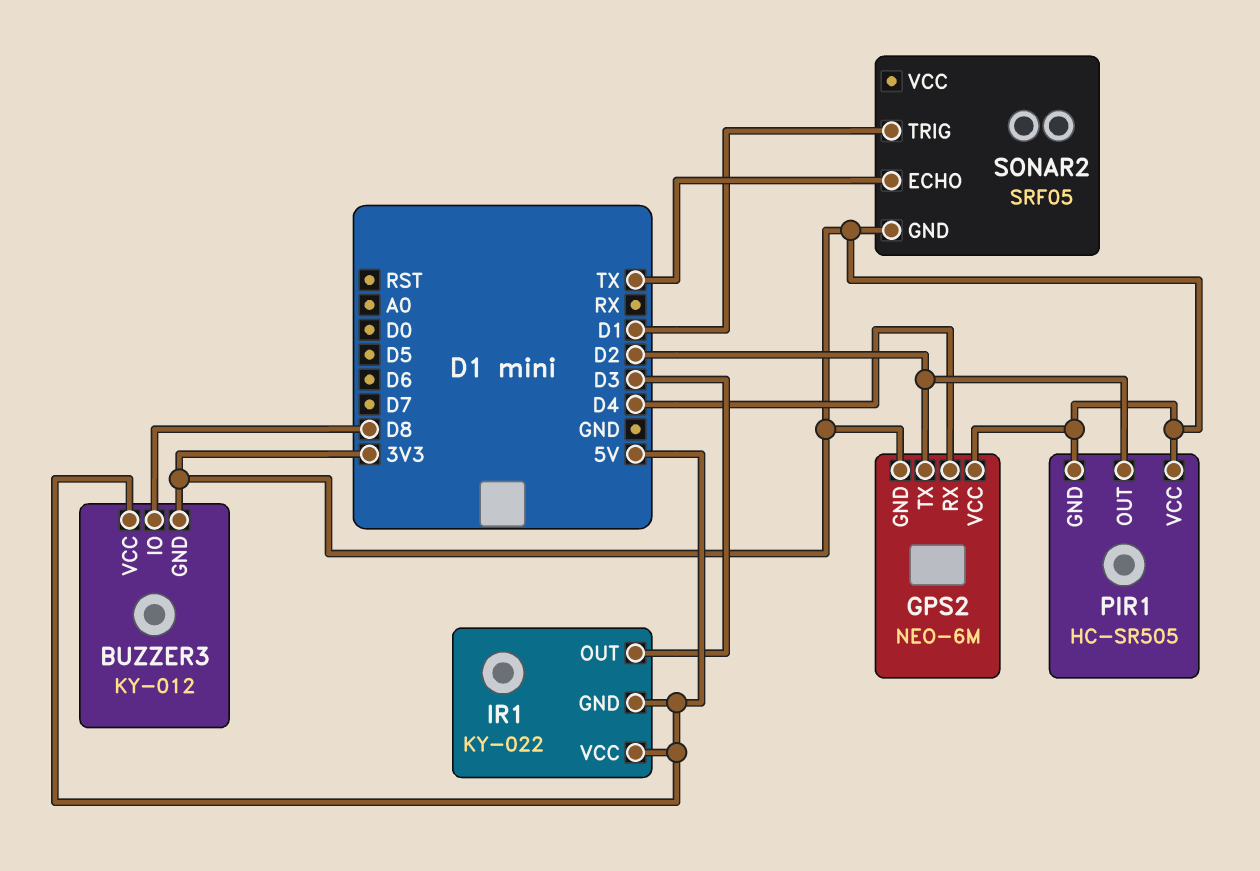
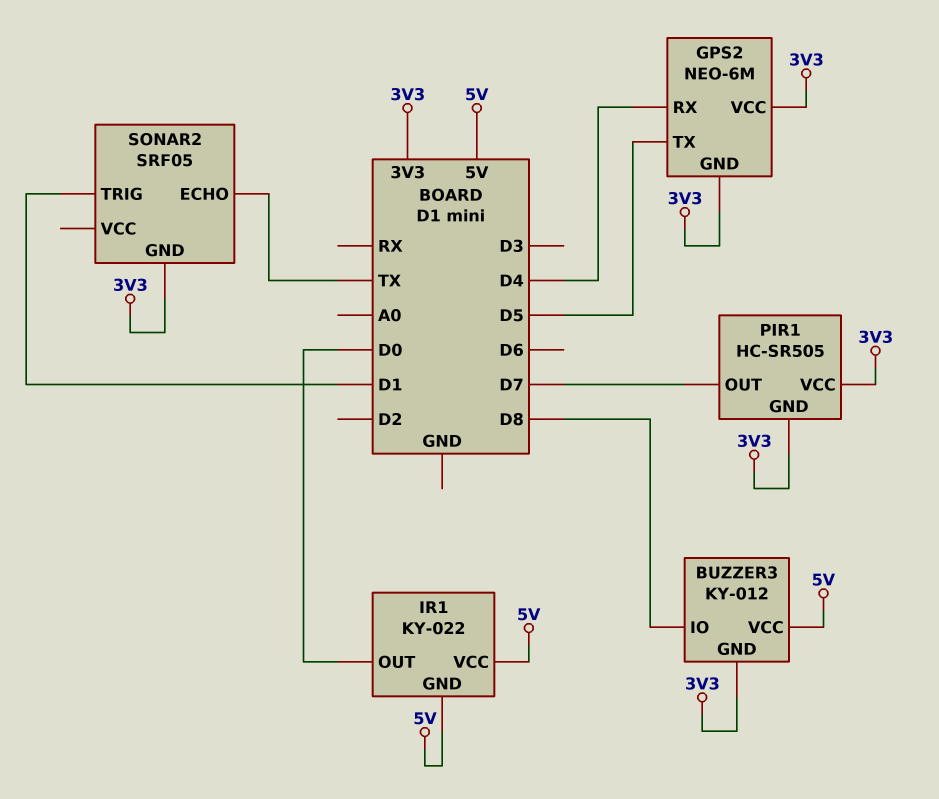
GPS2 pin TX: D2 -> D5
IR1 pin OUT: D3 -> D0
PIR1 pin OUT: D2 -> D7

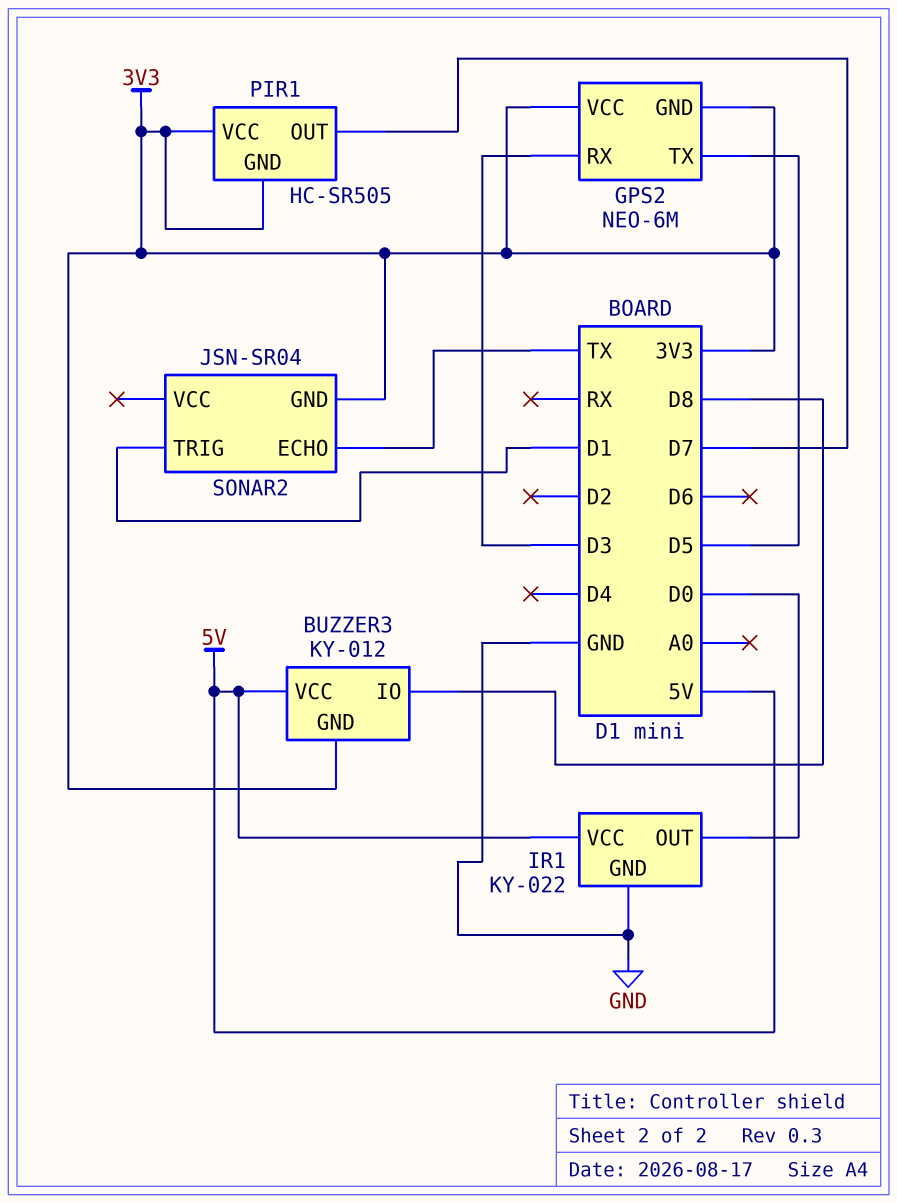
GPS2 pin RX: D4 -> D3
IR1 pin GND: 5V -> GND
SONAR2: SRF05 -> JSN-SR04

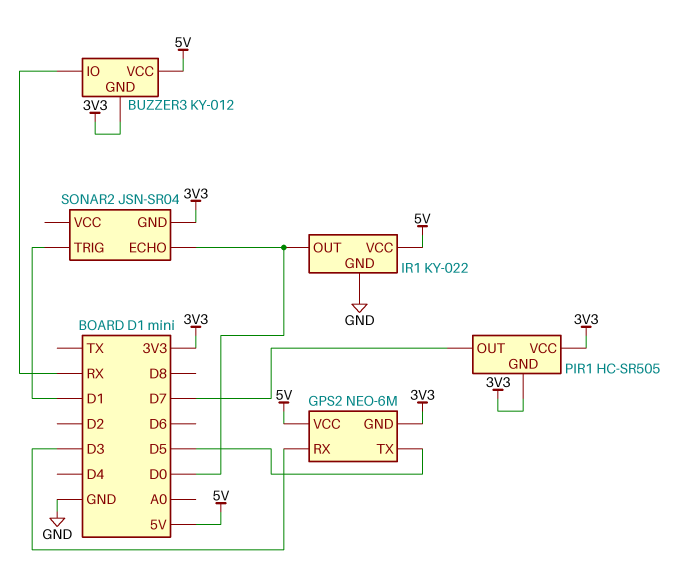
BUZZER3 pin IO: D8 -> RX
GPS2 pin VCC: 3V3 -> 5V
SONAR2 pin ECHO: TX -> D0

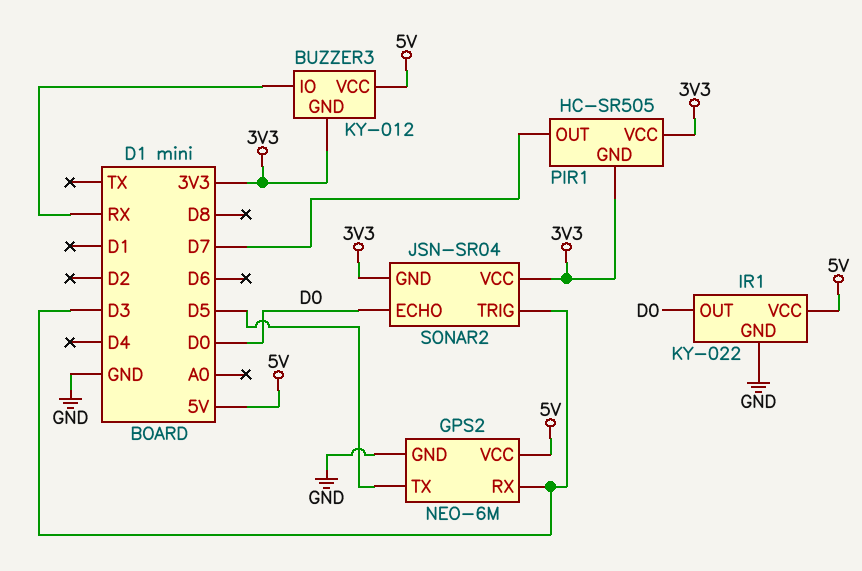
GPS2 pin GND: 3V3 -> GND
SONAR2 pin TRIG: D1 -> D3
SONAR2 pin VCC: none -> 3V3

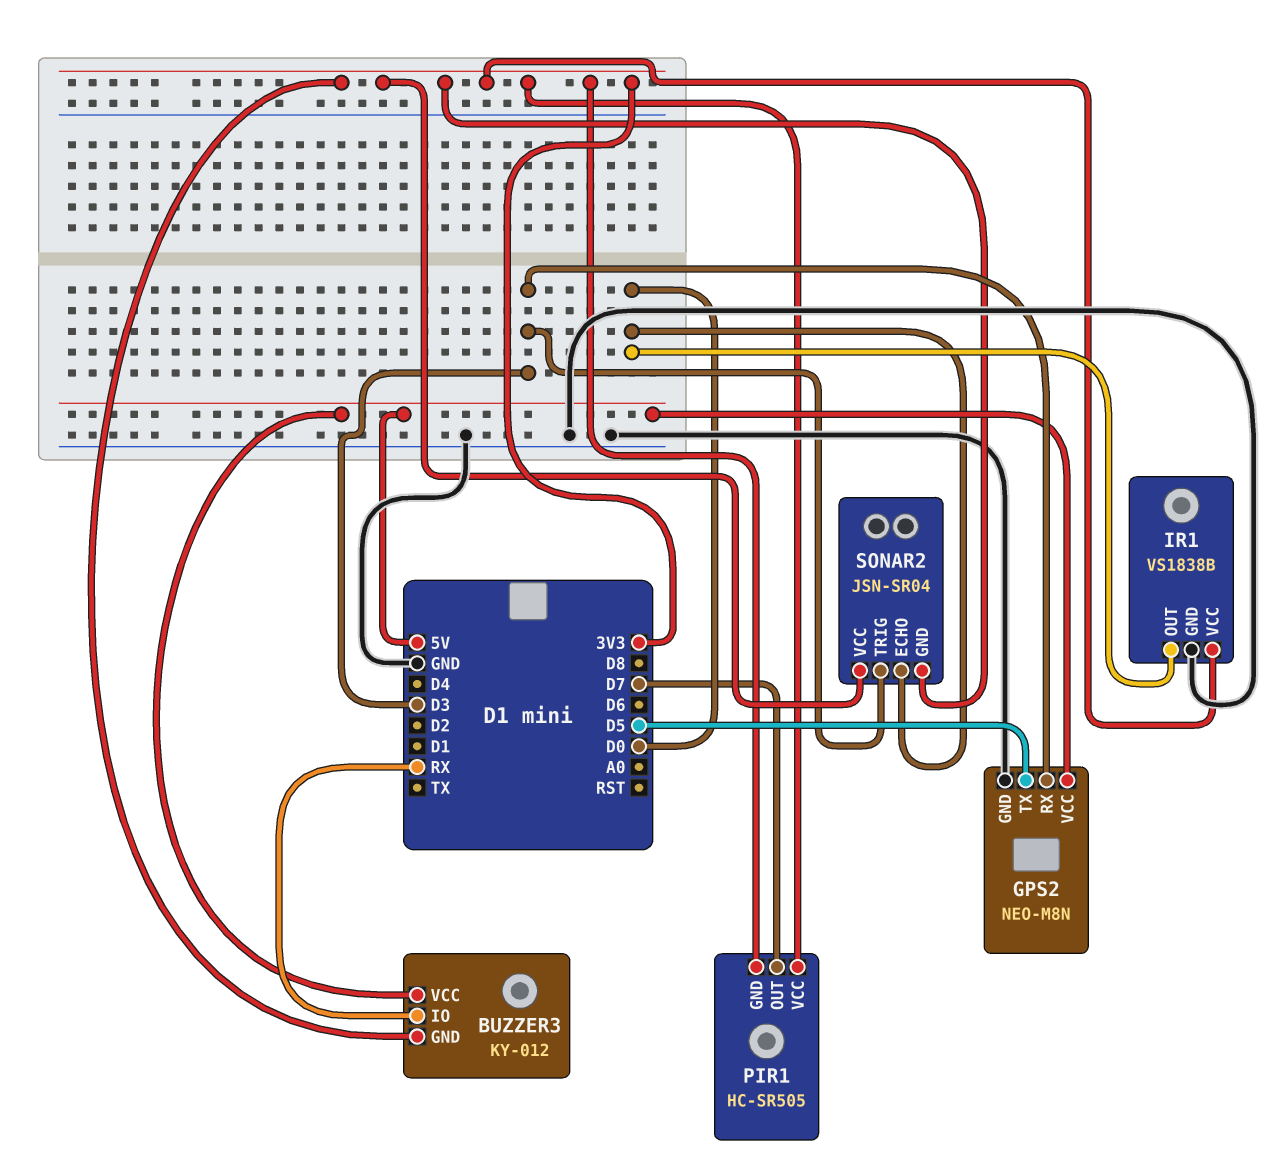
GPS2: NEO-6M -> NEO-M8N
IR1: KY-022 -> VS1838B
IR1 pin VCC: 5V -> 3V3

